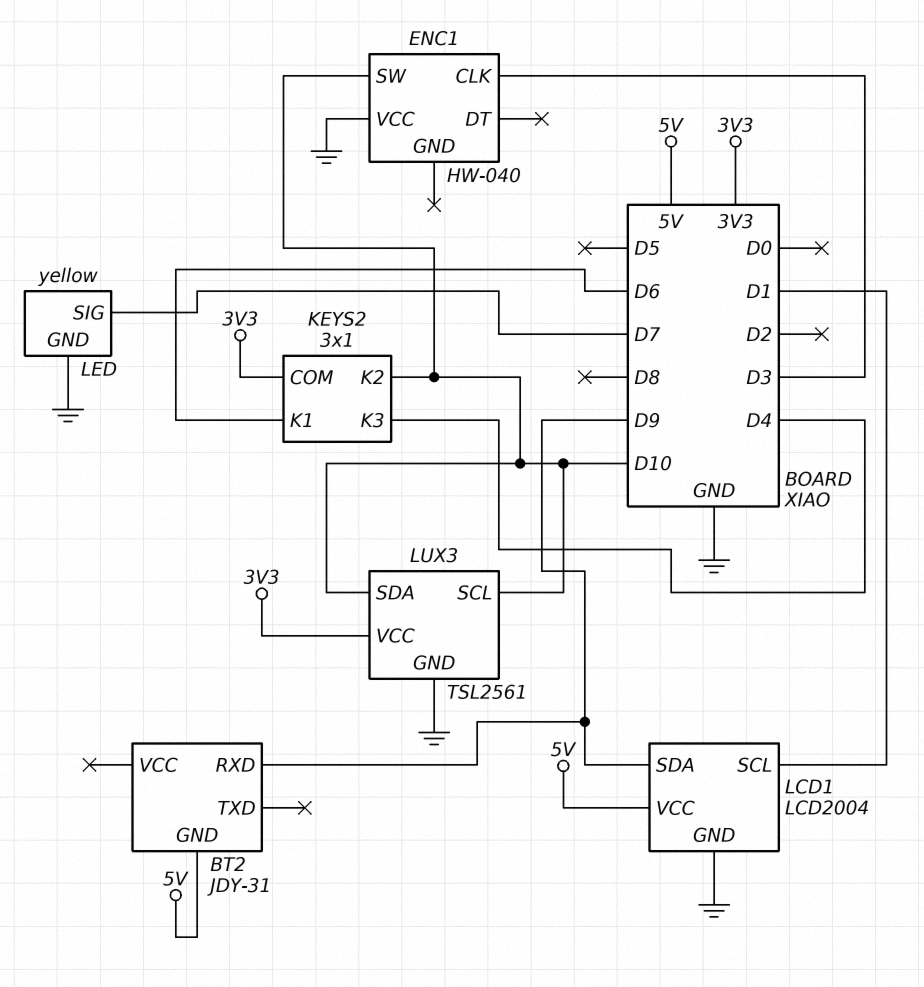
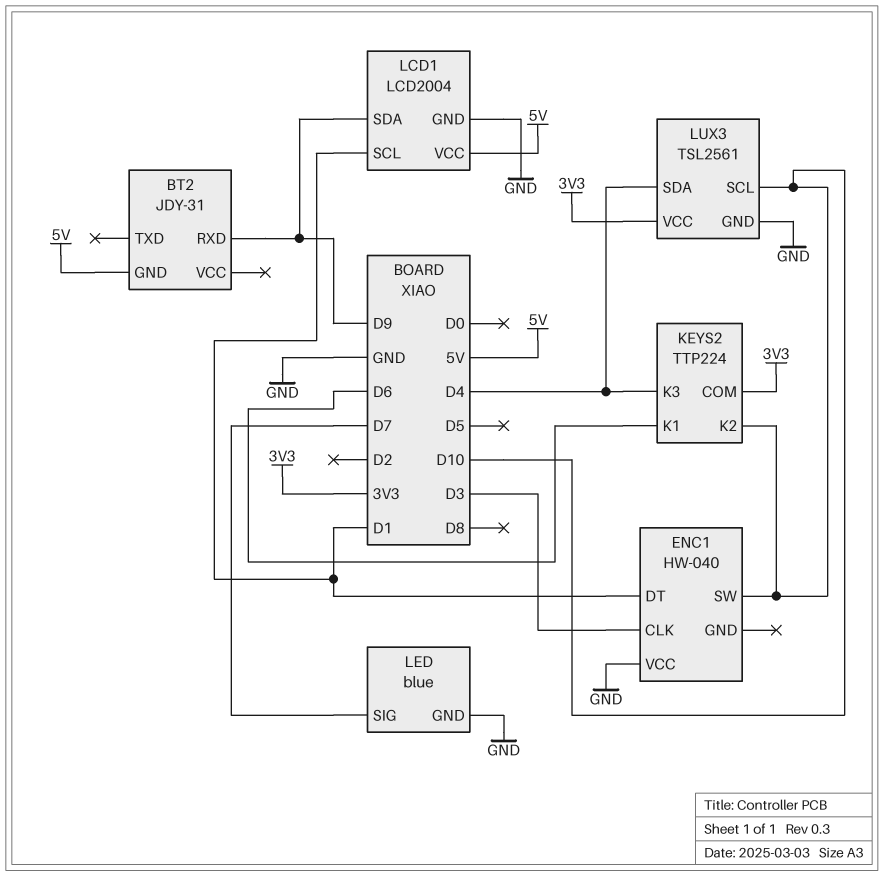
ENC1 pin DT: none -> D1
KEYS2: 3x1 -> TTP224
LED: yellow -> blue
LUX3 pin SDA: D10 -> D4

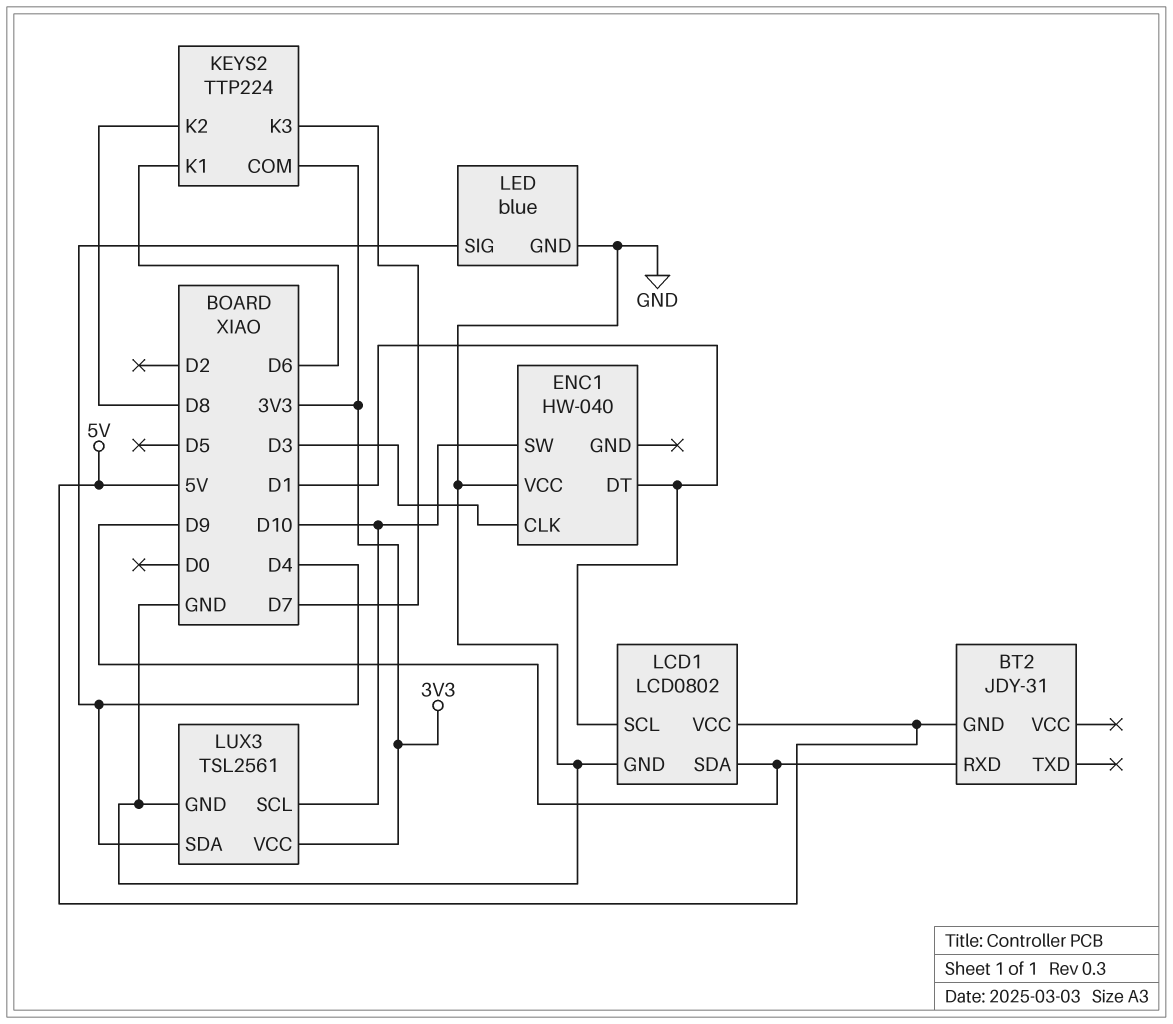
KEYS2 pin K2: D10 -> D8
KEYS2 pin K3: D4 -> D7
LCD1: LCD2004 -> LCD0802
LED pin SIG: D7 -> D4

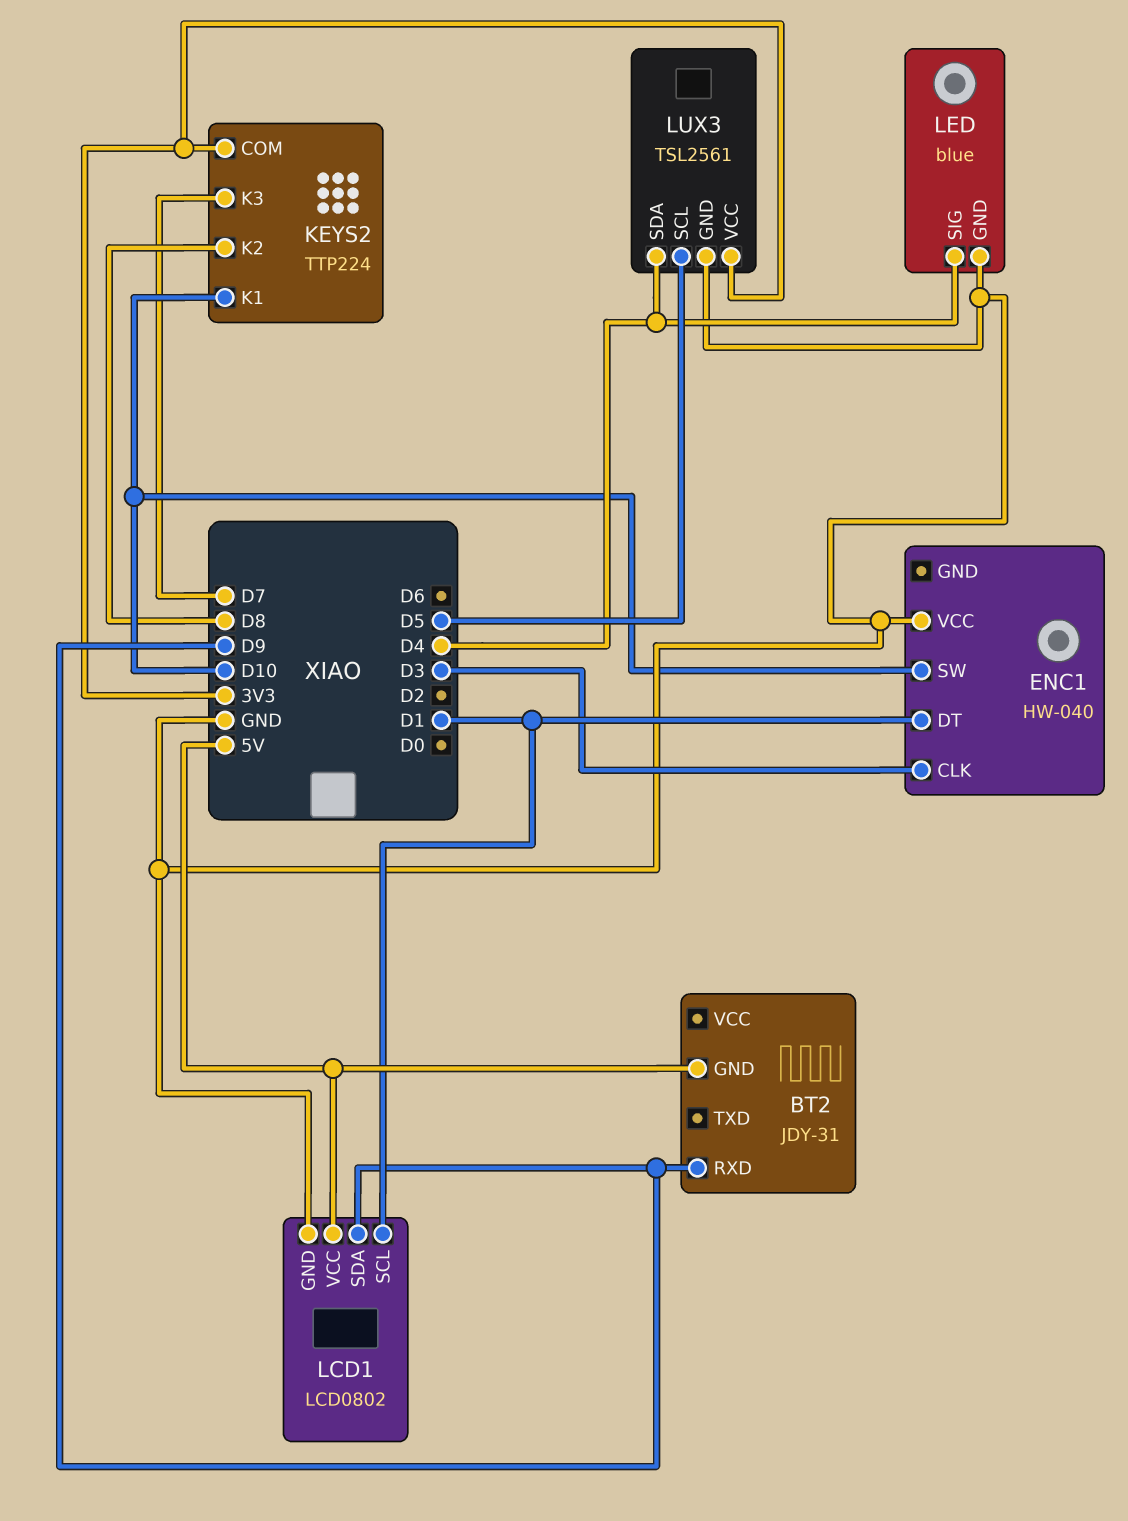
KEYS2 pin K1: D6 -> D10
LUX3 pin SCL: D10 -> D5

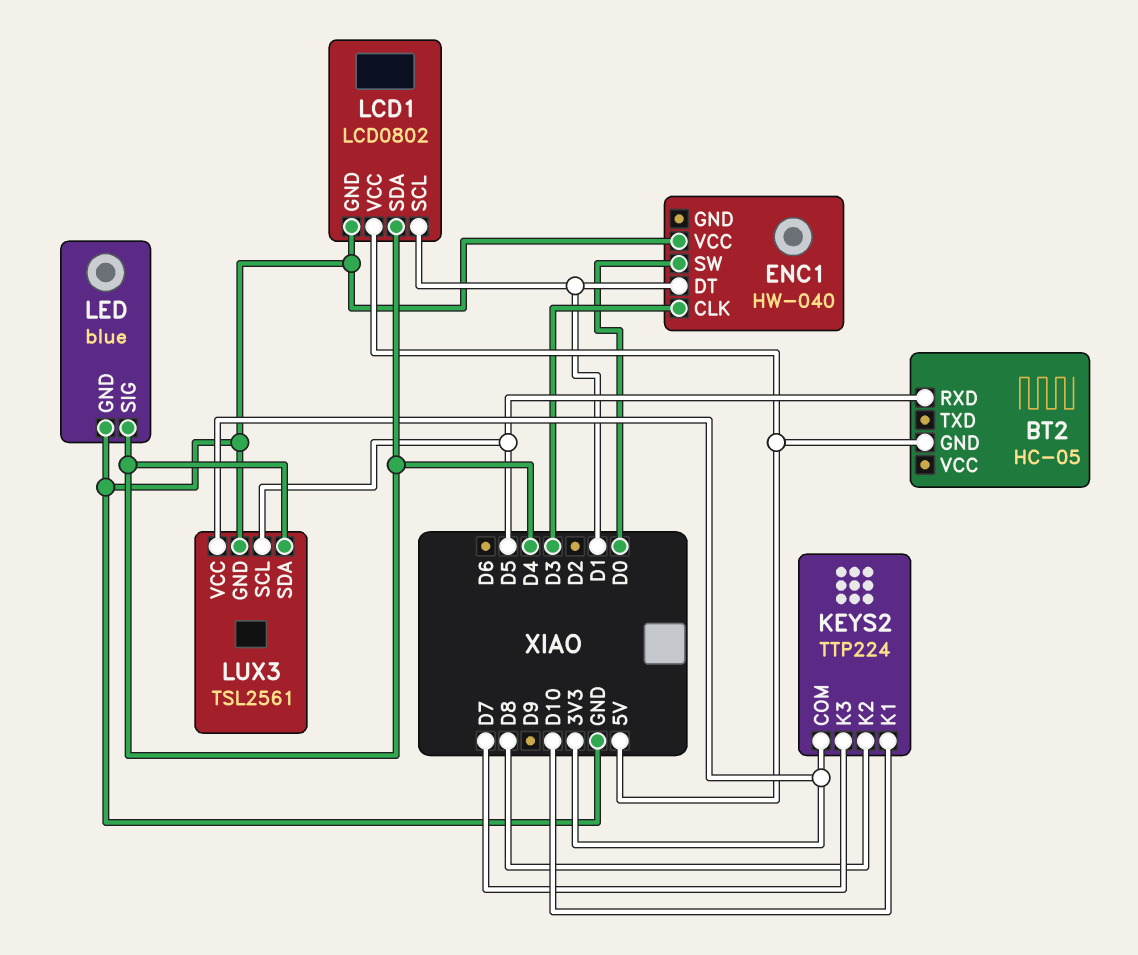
BT2: JDY-31 -> HC-05
BT2 pin RXD: D9 -> D5
ENC1 pin SW: D10 -> D0
LCD1 pin SDA: D9 -> D4

